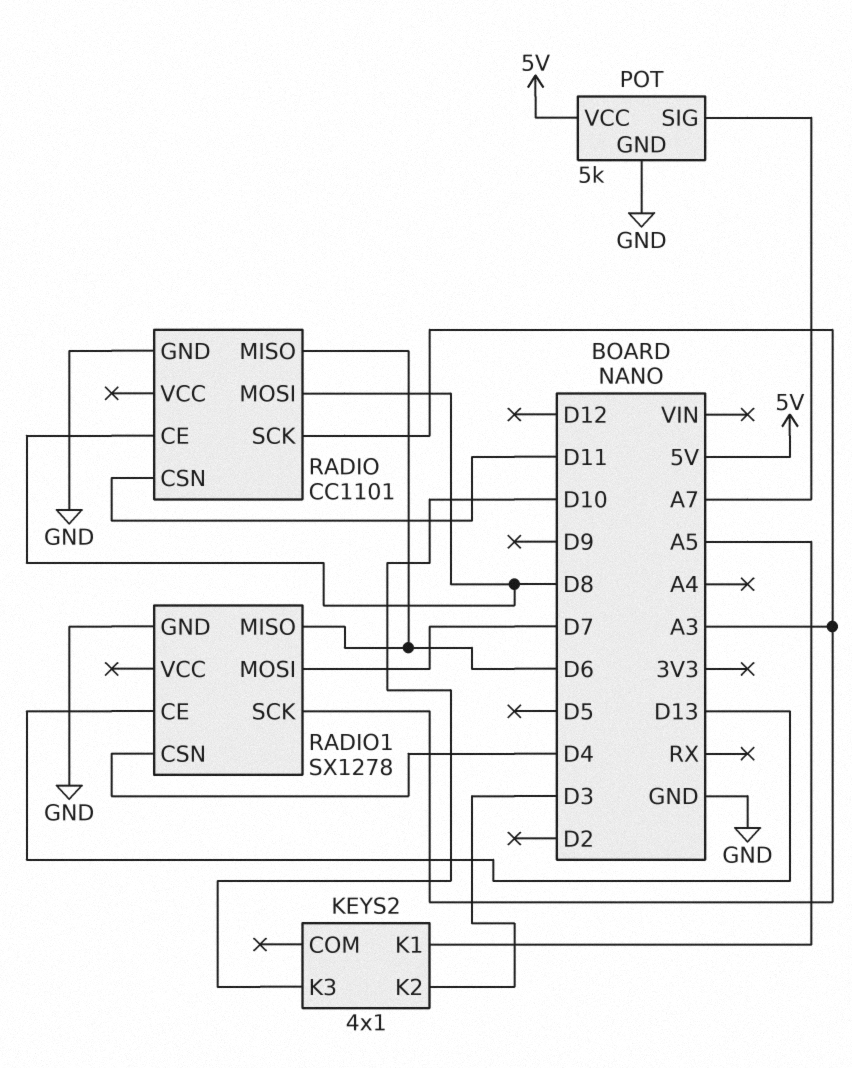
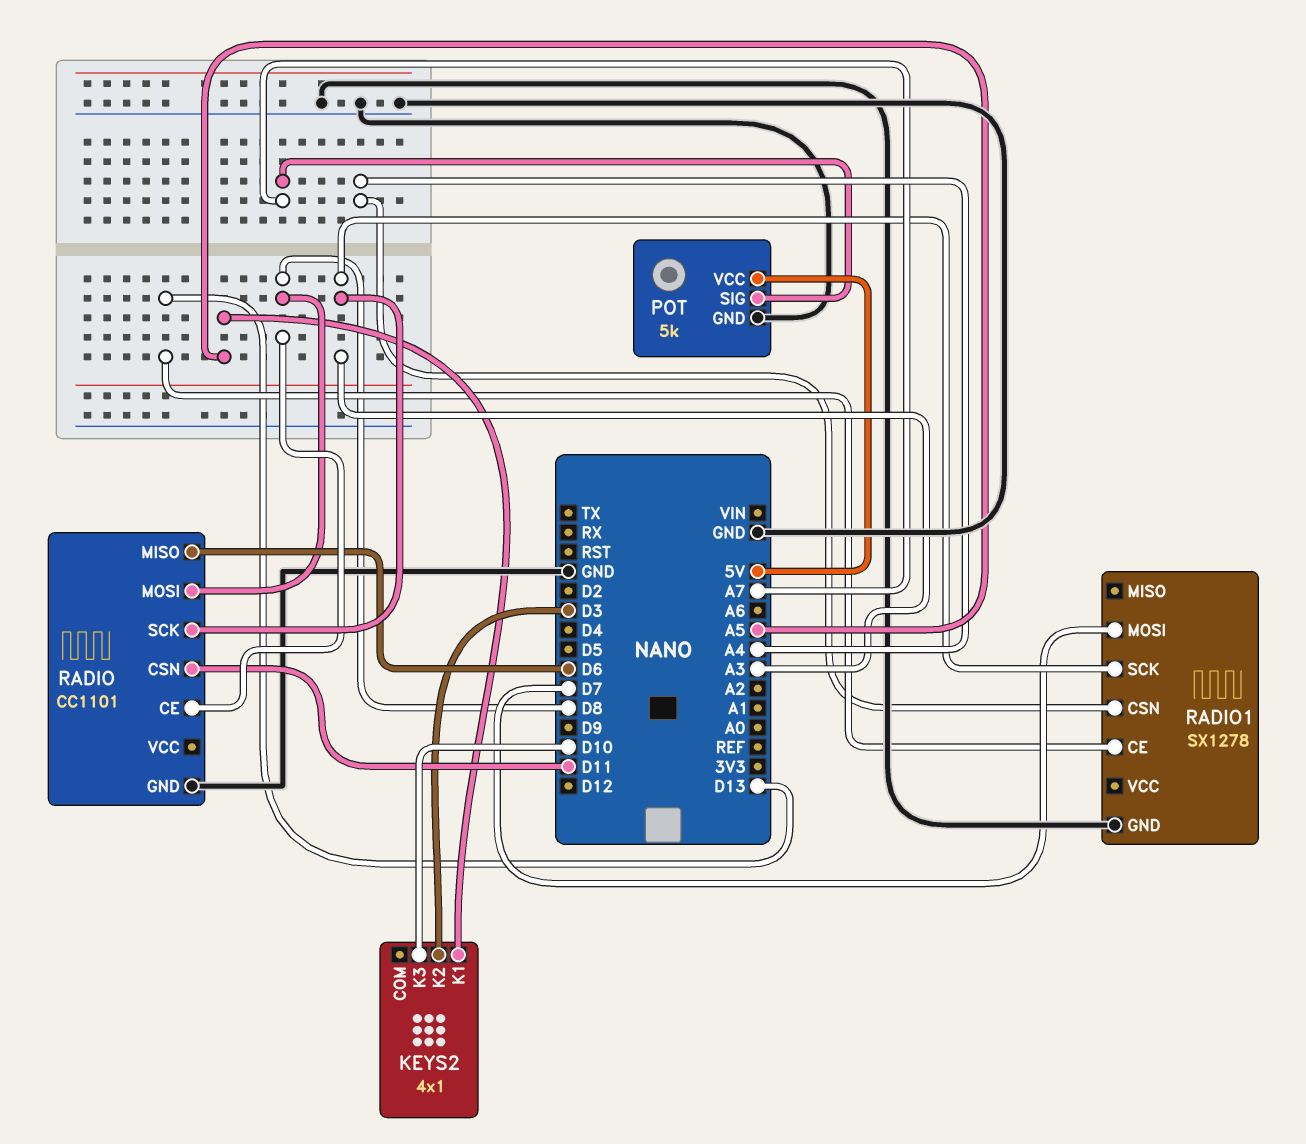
RADIO1 pin CSN: D4 -> A4
RADIO1 pin MISO: D6 -> none

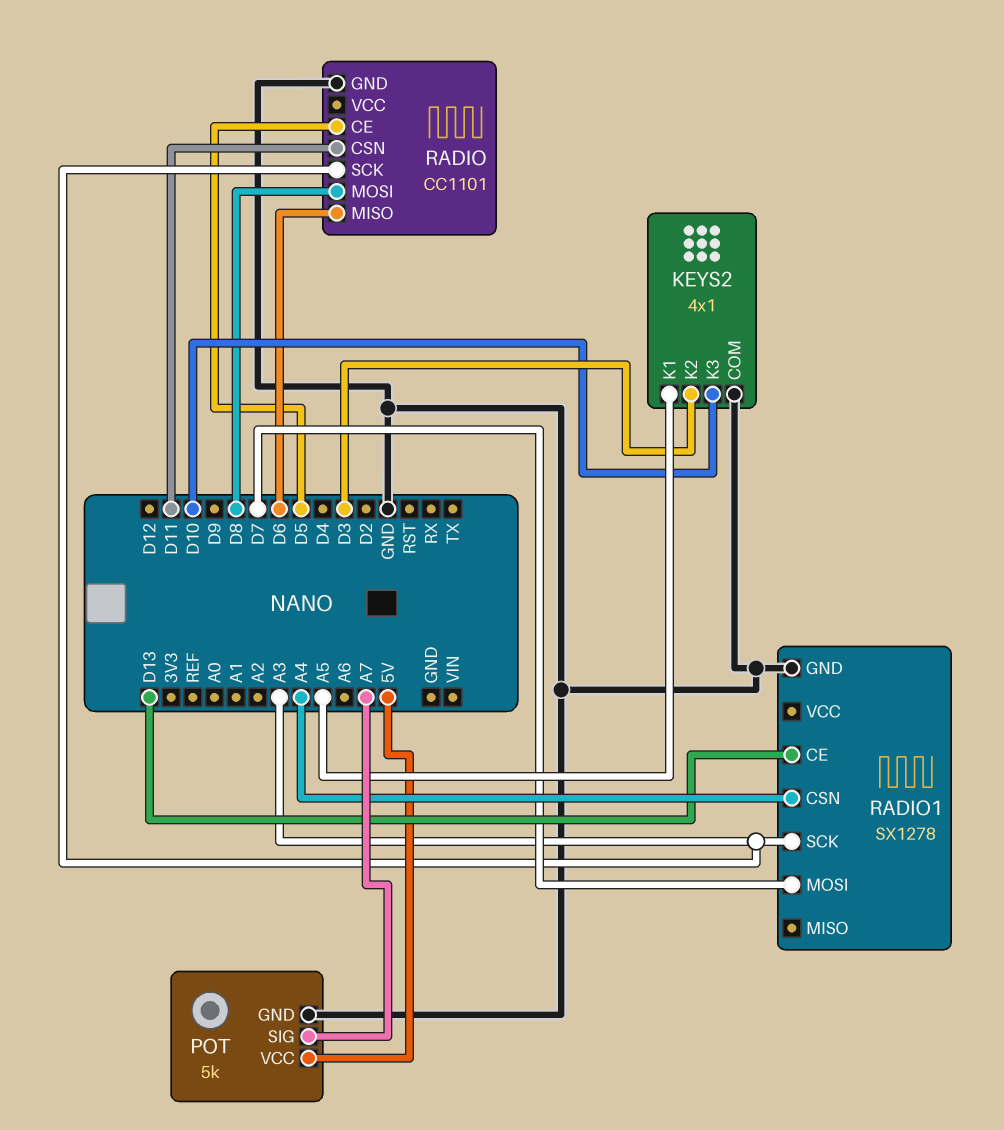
KEYS2 pin COM: none -> GND
RADIO pin CE: D8 -> D5

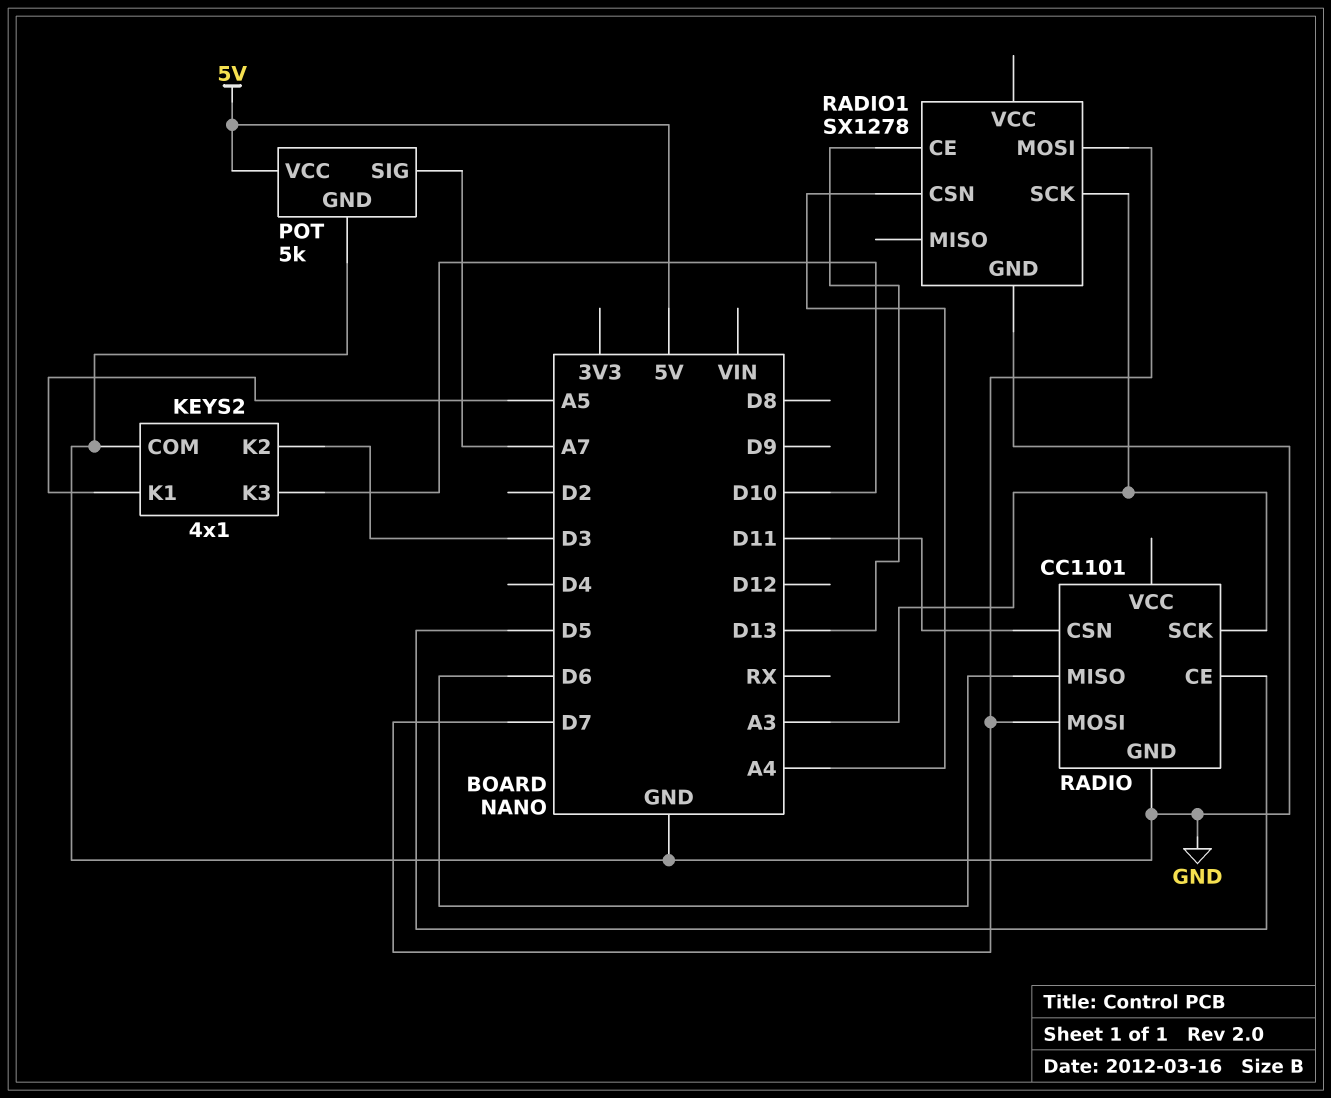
RADIO pin MOSI: D8 -> D7

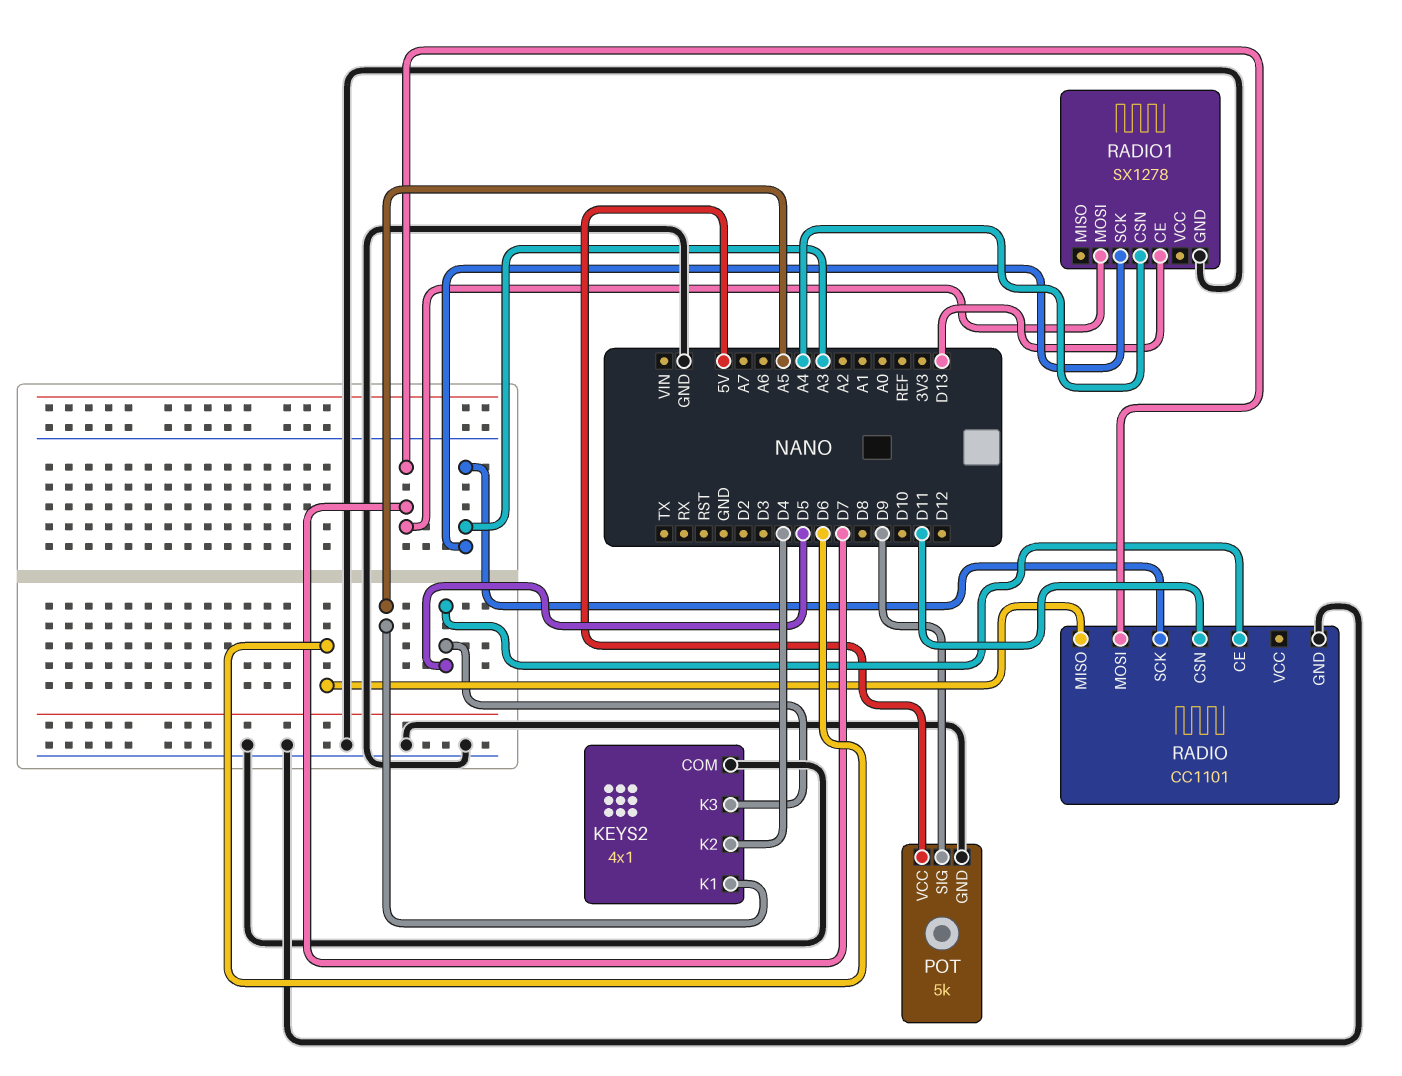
KEYS2 pin K2: D3 -> D4
KEYS2 pin K3: D10 -> D5
POT pin SIG: A7 -> D9

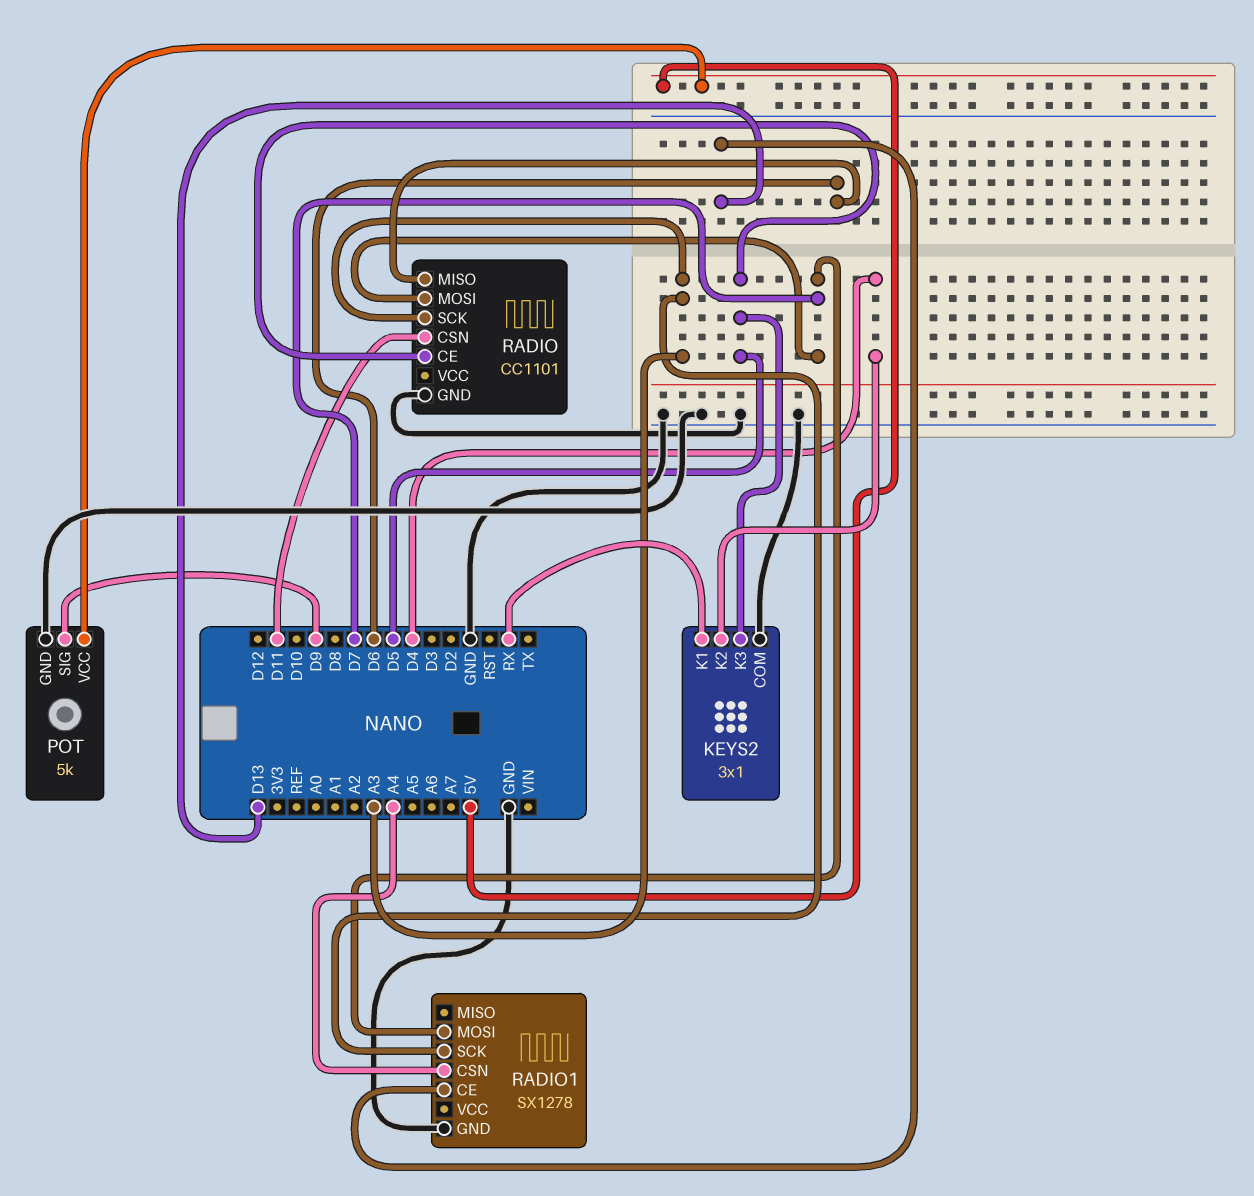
KEYS2: 4x1 -> 3x1
KEYS2 pin K1: A5 -> RX

